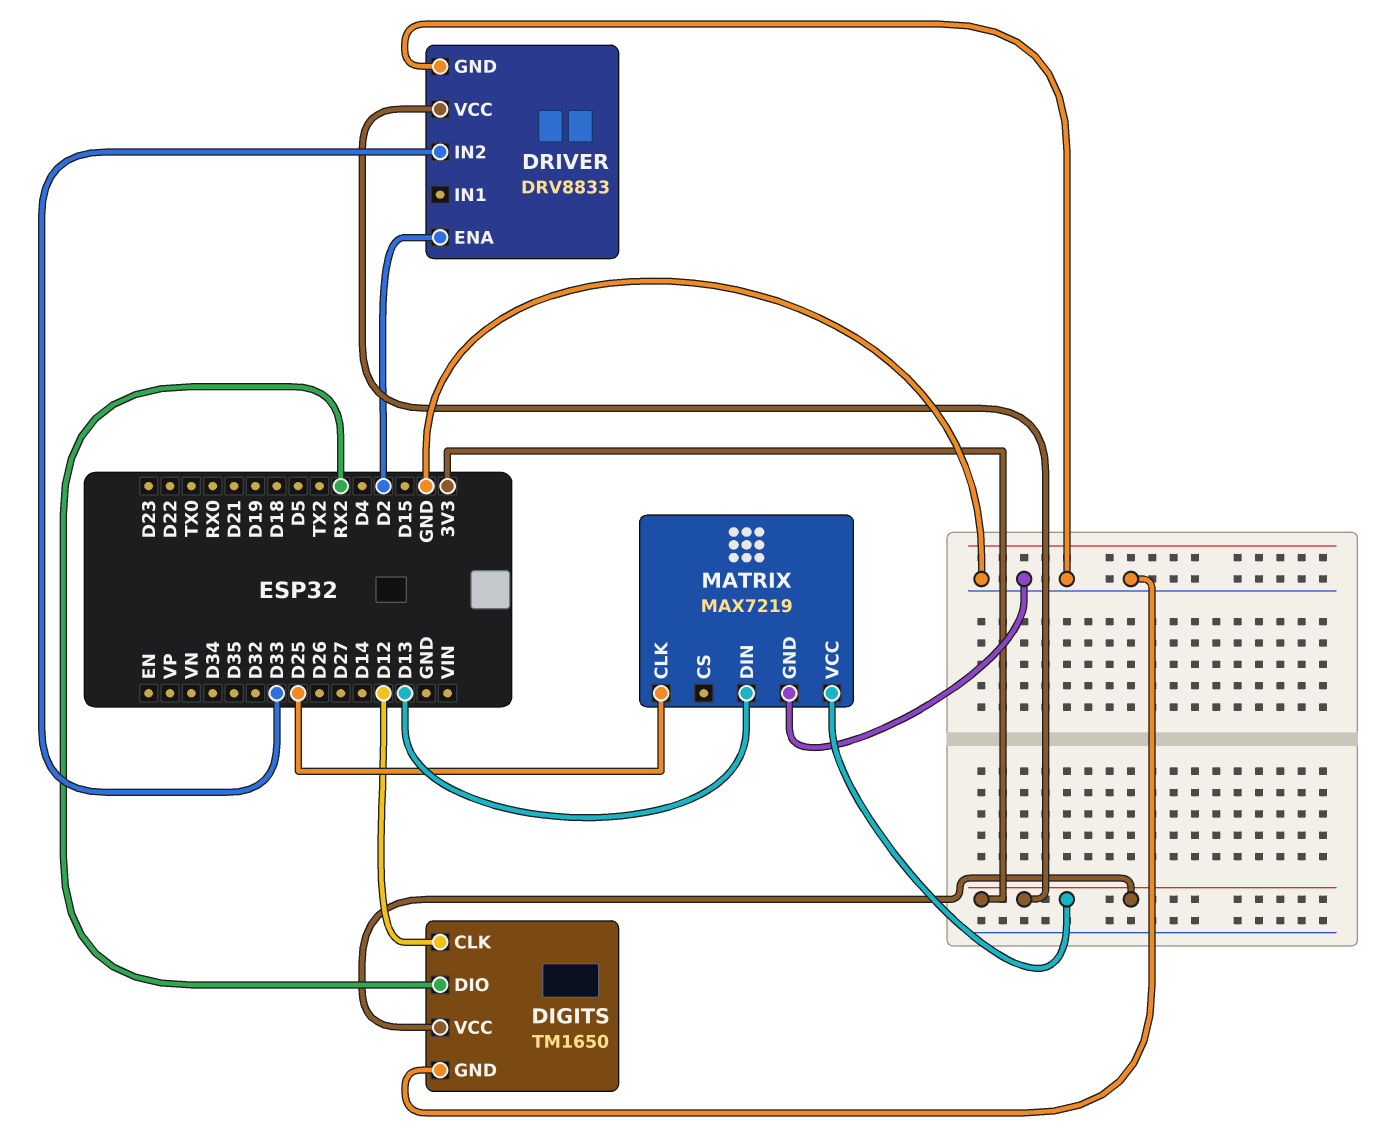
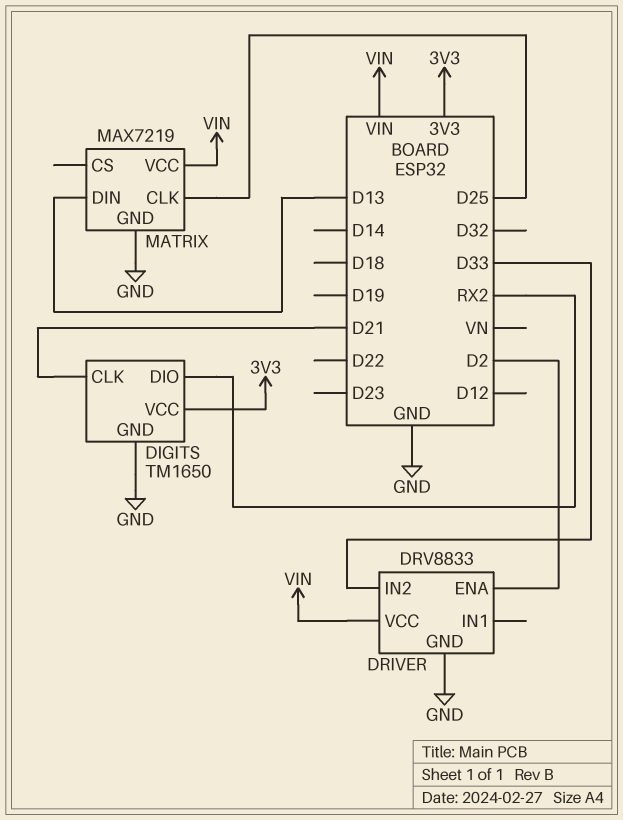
DIGITS pin CLK: D12 -> D21
DRIVER pin VCC: 3V3 -> VIN
MATRIX pin VCC: 3V3 -> VIN

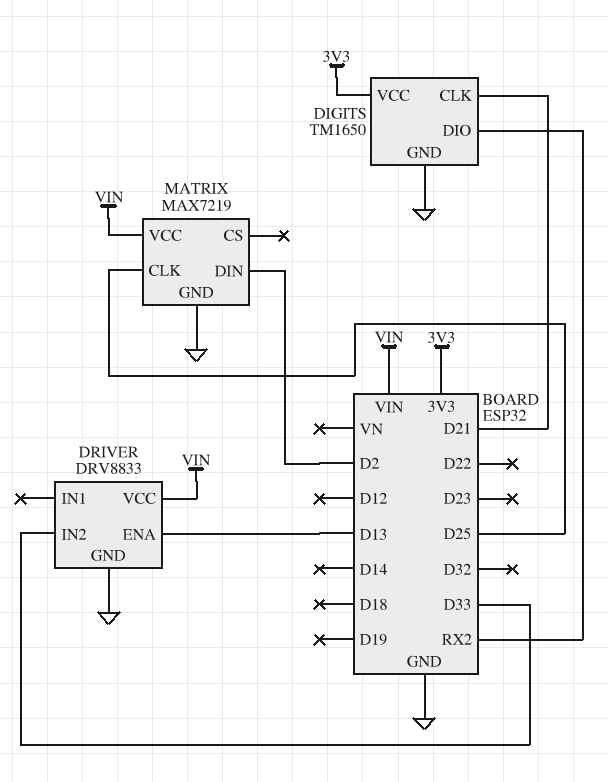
DRIVER pin ENA: D2 -> D13
MATRIX pin DIN: D13 -> D2

